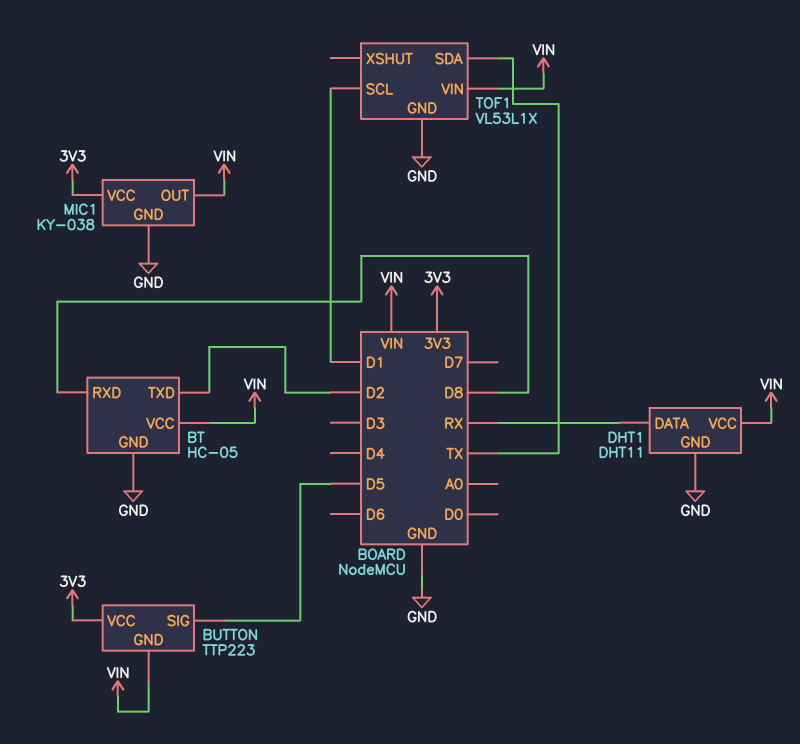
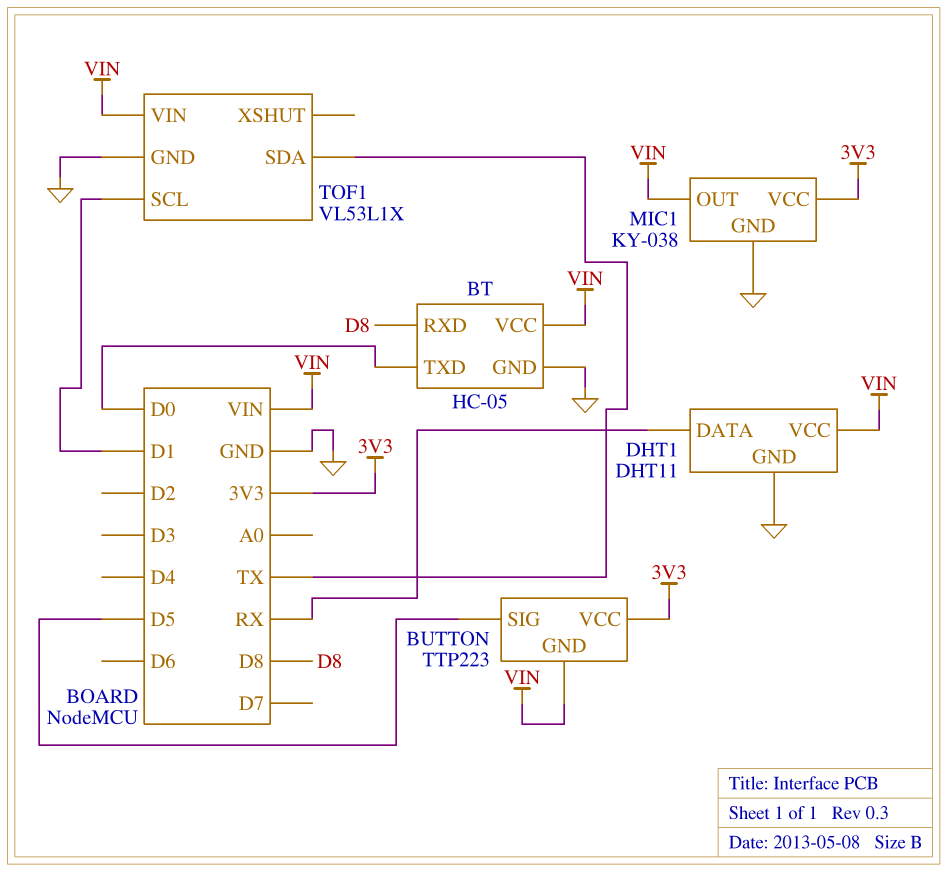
BT pin TXD: D2 -> D0

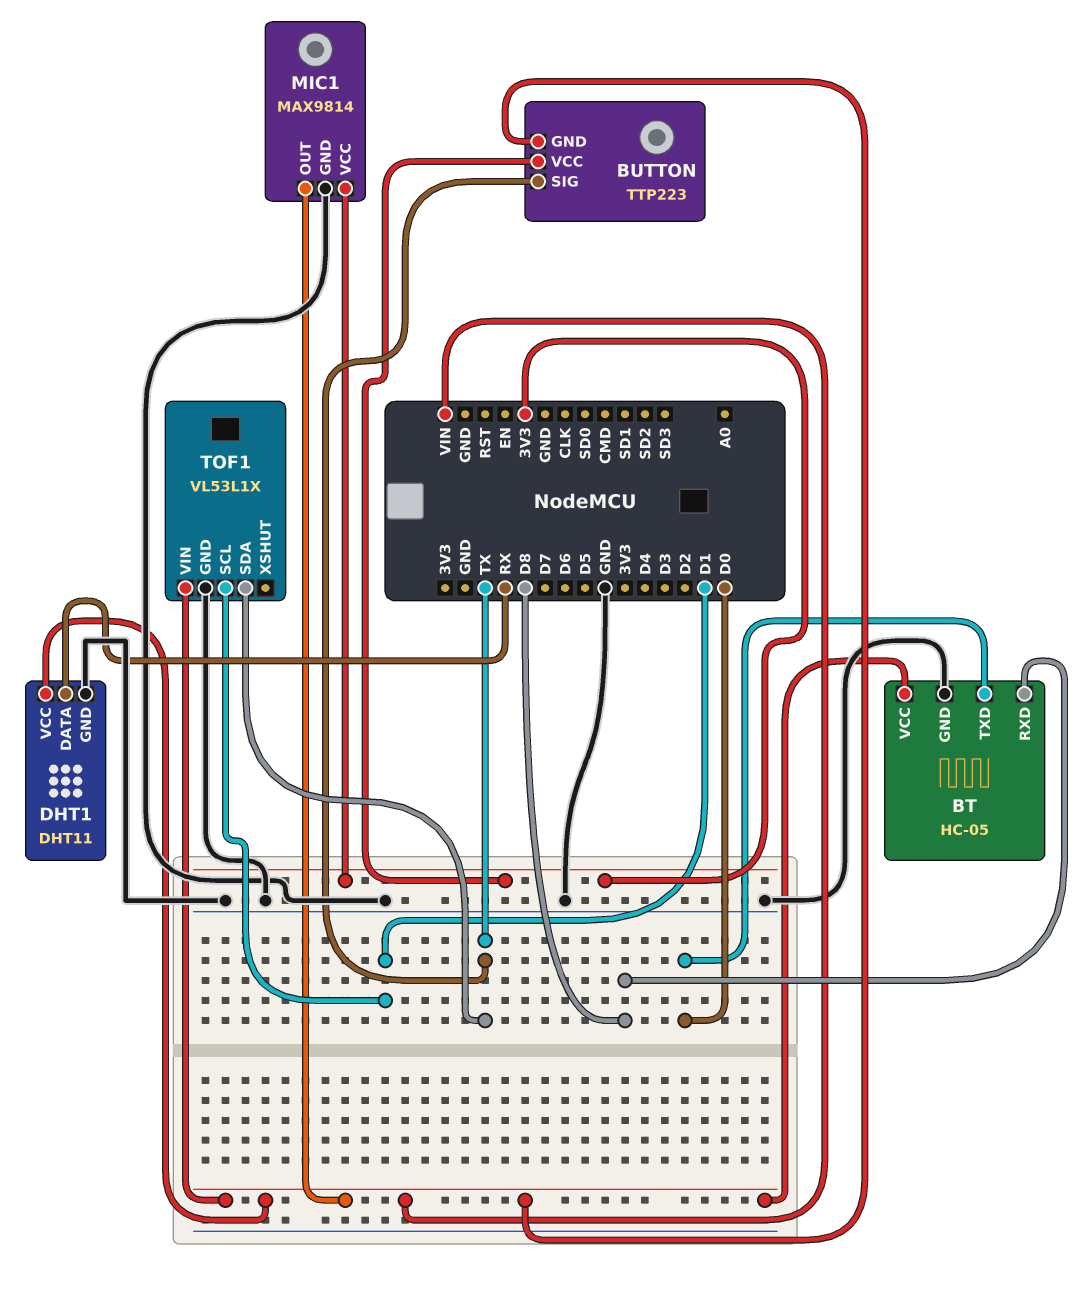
BUTTON pin SIG: D5 -> TX
MIC1: KY-038 -> MAX9814

